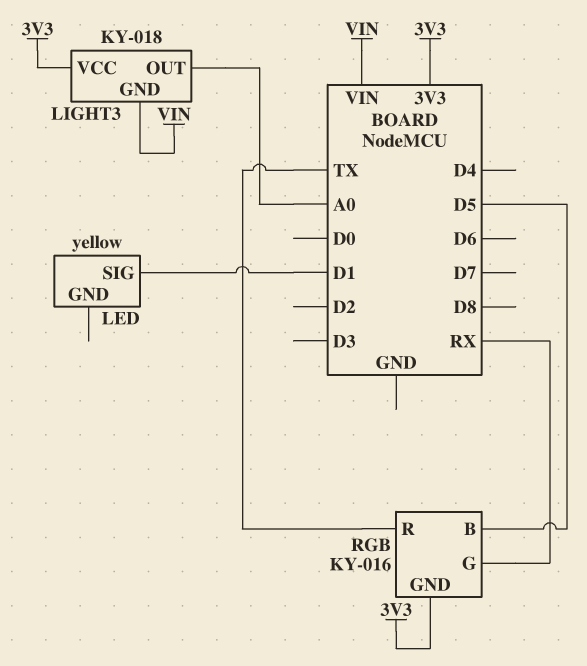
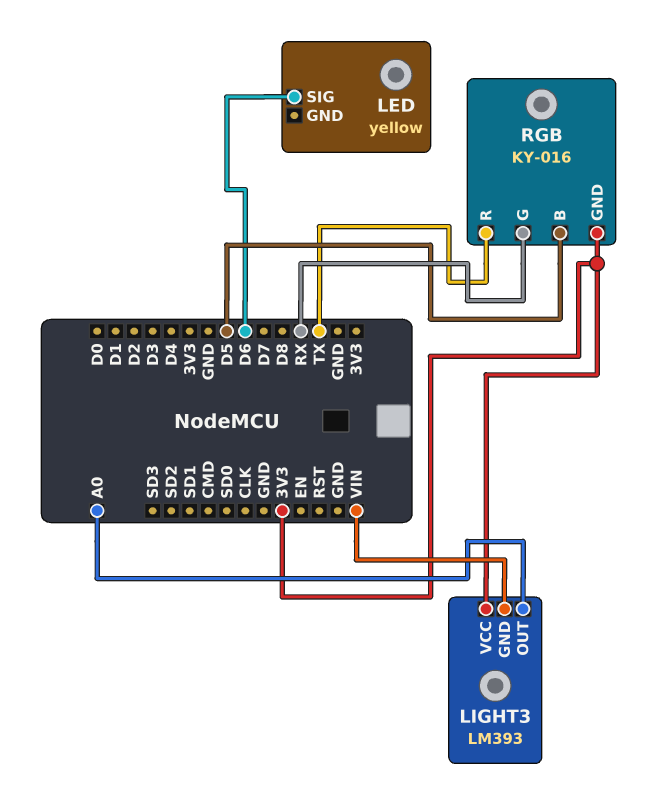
LED pin SIG: D1 -> D6
LIGHT3: KY-018 -> LM393

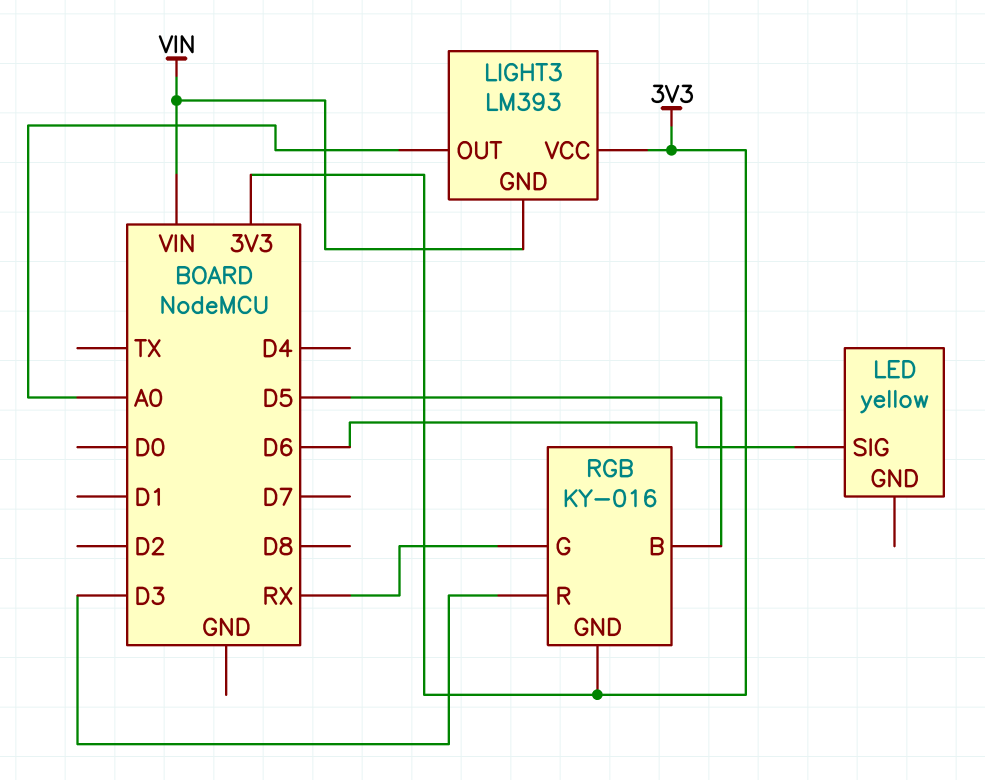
RGB pin R: TX -> D3

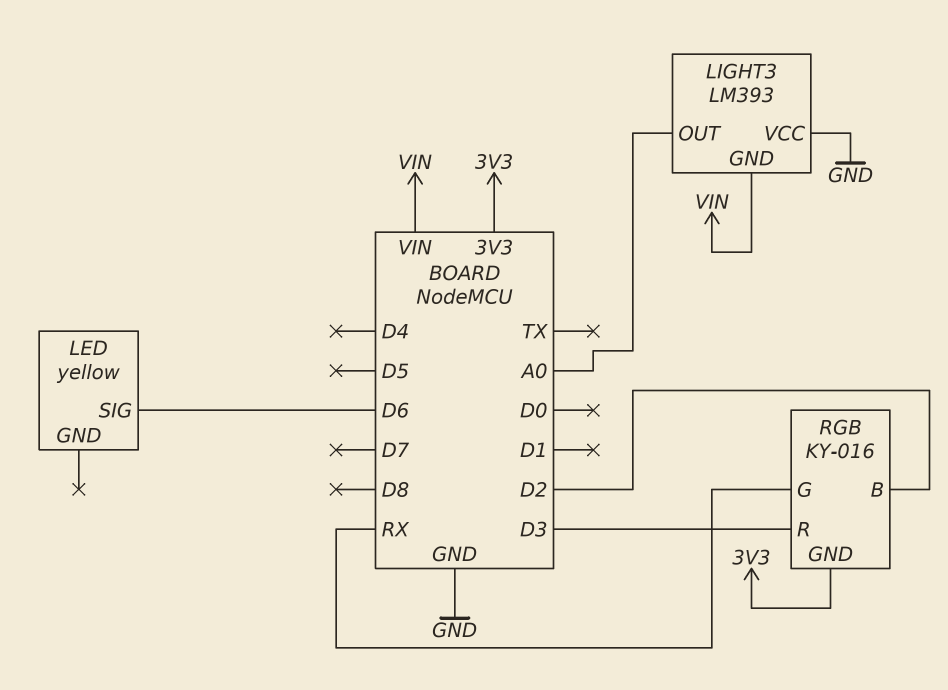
LIGHT3 pin VCC: 3V3 -> GND
RGB pin B: D5 -> D2

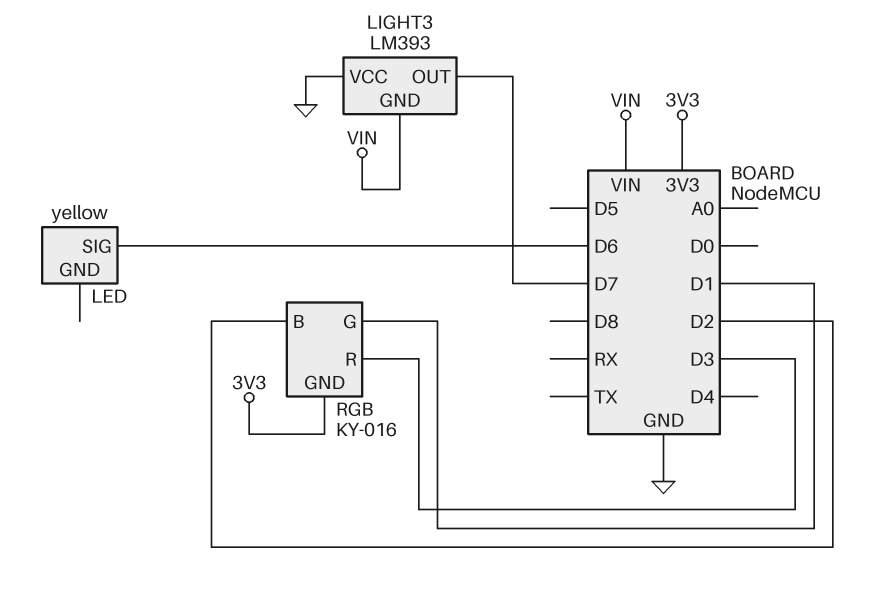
LIGHT3 pin OUT: A0 -> D7
RGB pin G: RX -> D1

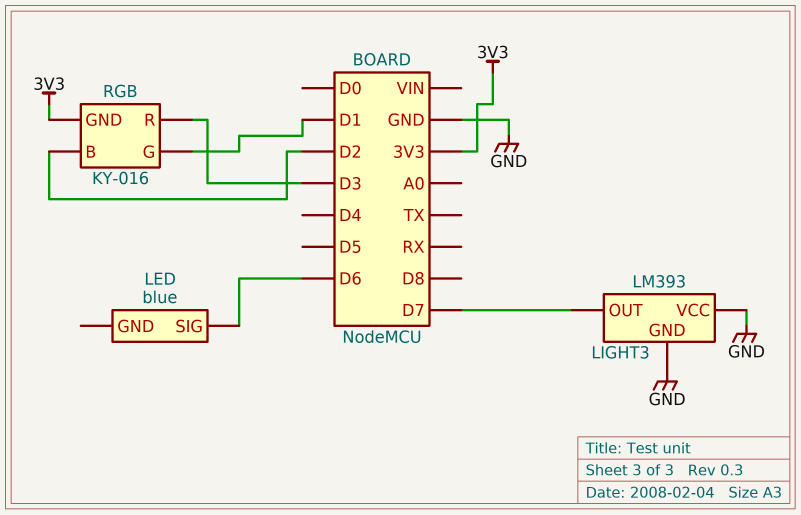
LED: yellow -> blue
LIGHT3 pin GND: VIN -> GND

